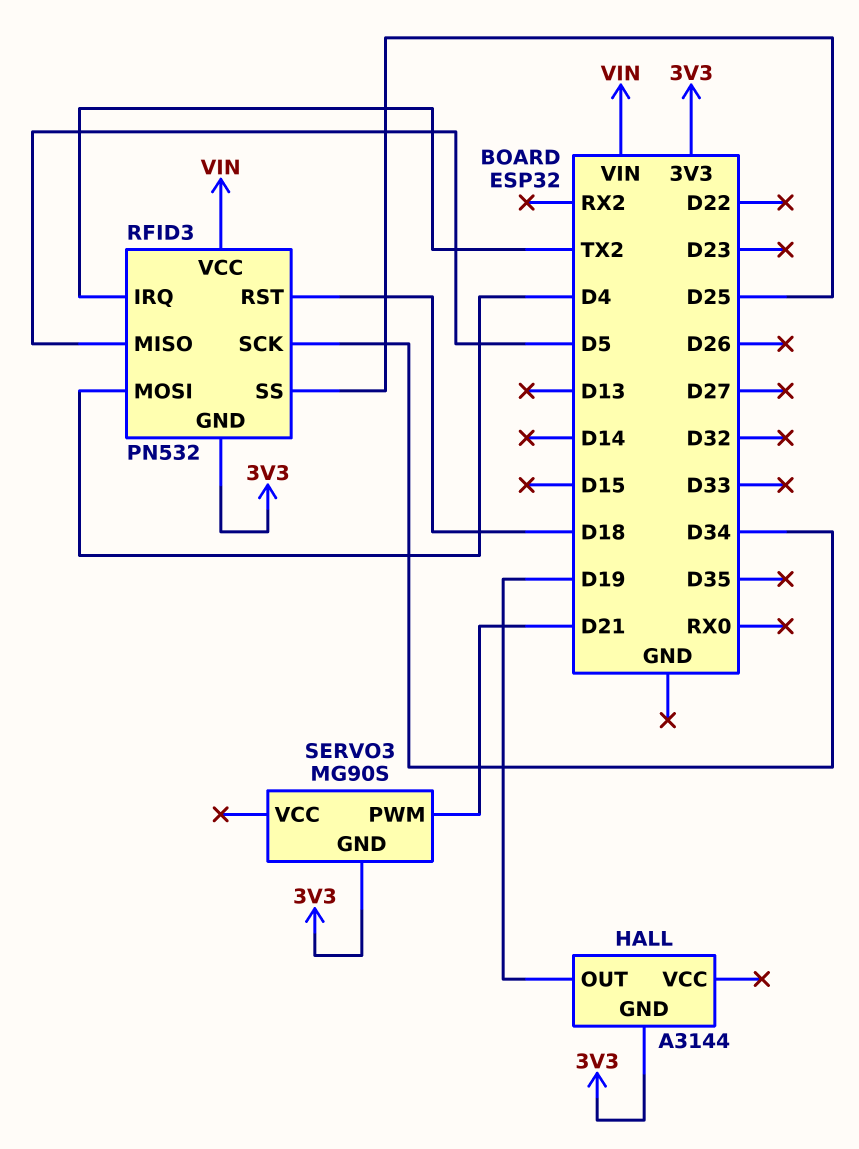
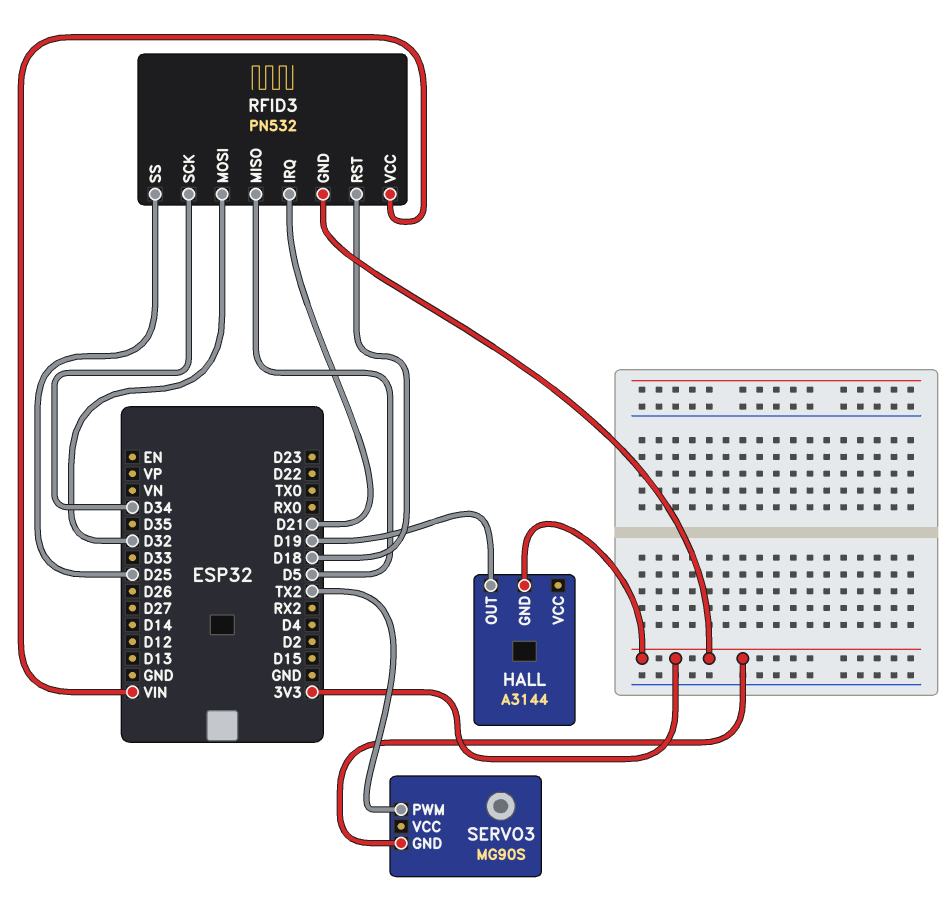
RFID3 pin IRQ: TX2 -> D21
RFID3 pin MOSI: D4 -> D32
SERVO3 pin PWM: D21 -> TX2

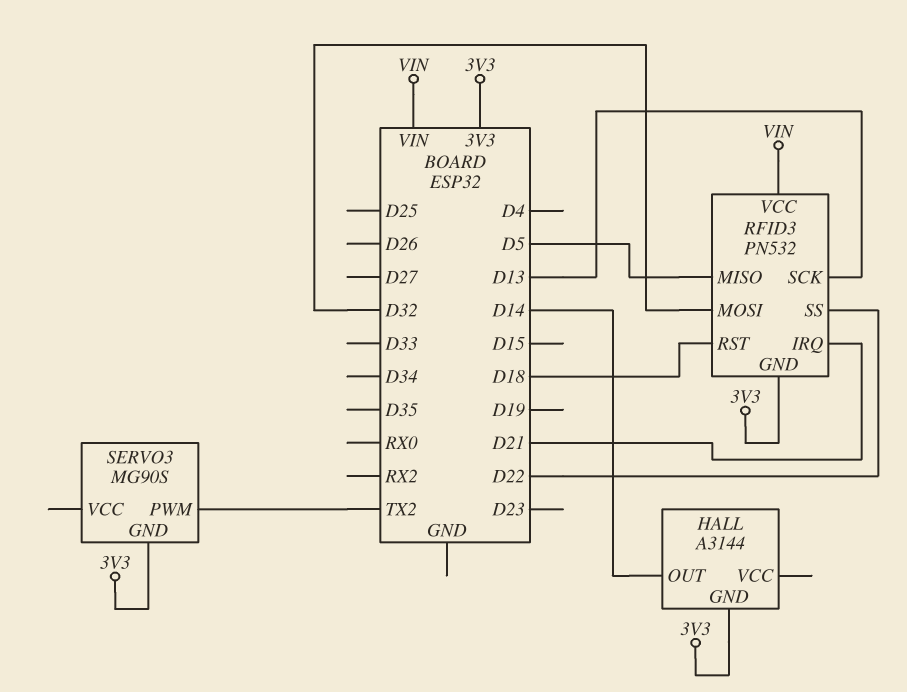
HALL pin OUT: D19 -> D14
RFID3 pin SCK: D34 -> D13
RFID3 pin SS: D25 -> D22

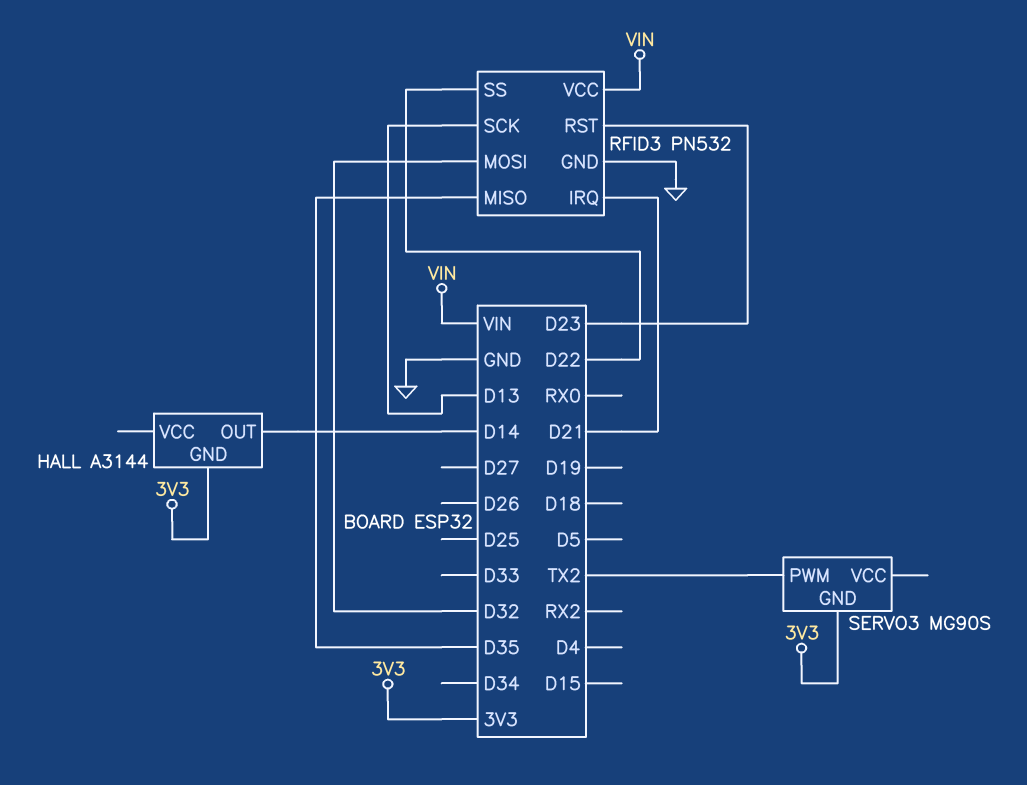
RFID3 pin GND: 3V3 -> GND
RFID3 pin MISO: D5 -> D35
RFID3 pin RST: D18 -> D23

